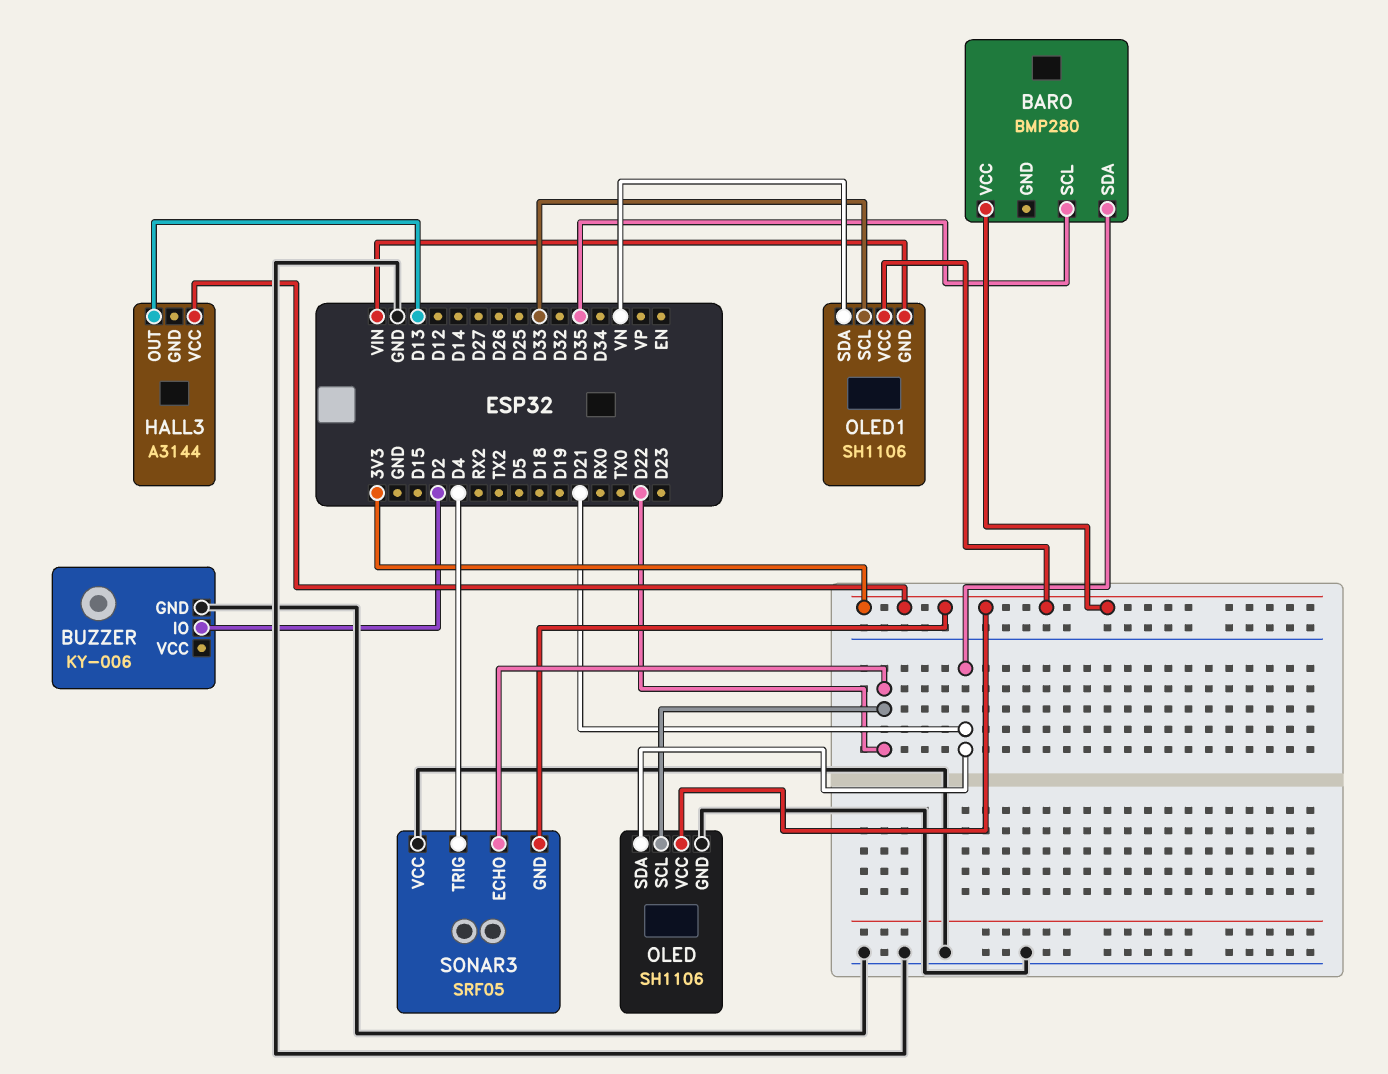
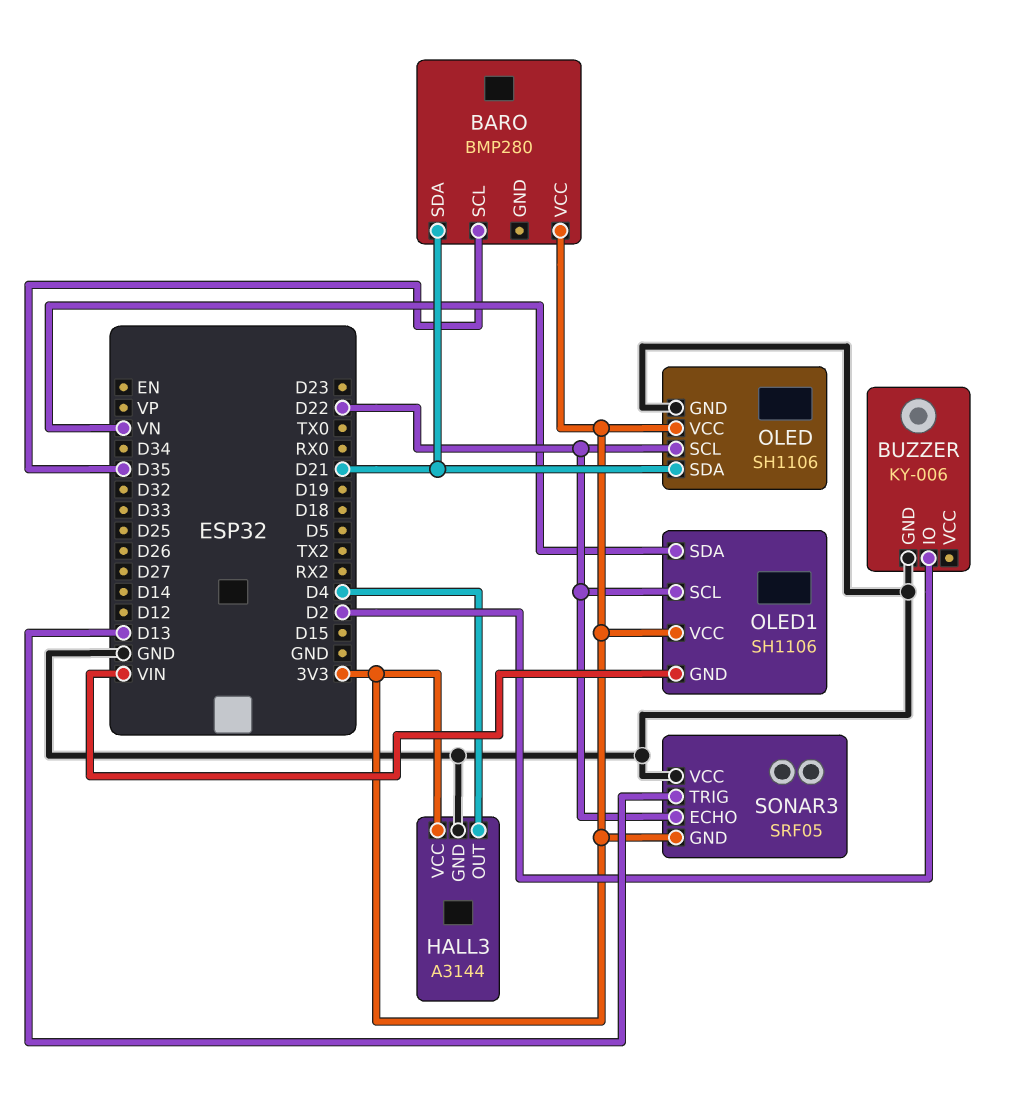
HALL3 pin GND: none -> GND
HALL3 pin OUT: D13 -> D4
OLED1 pin SCL: D33 -> D22
SONAR3 pin TRIG: D4 -> D13

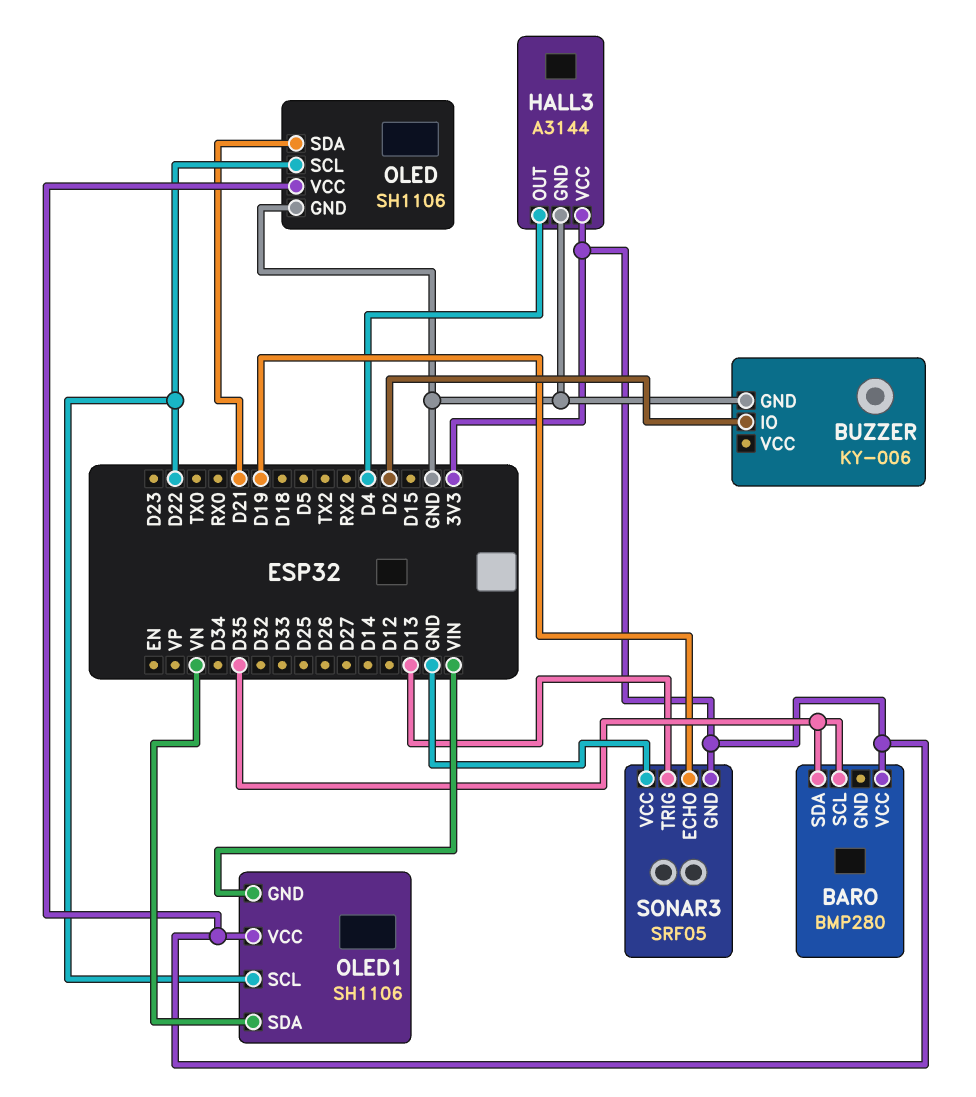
BARO pin SDA: D21 -> D35
SONAR3 pin ECHO: D22 -> D19

